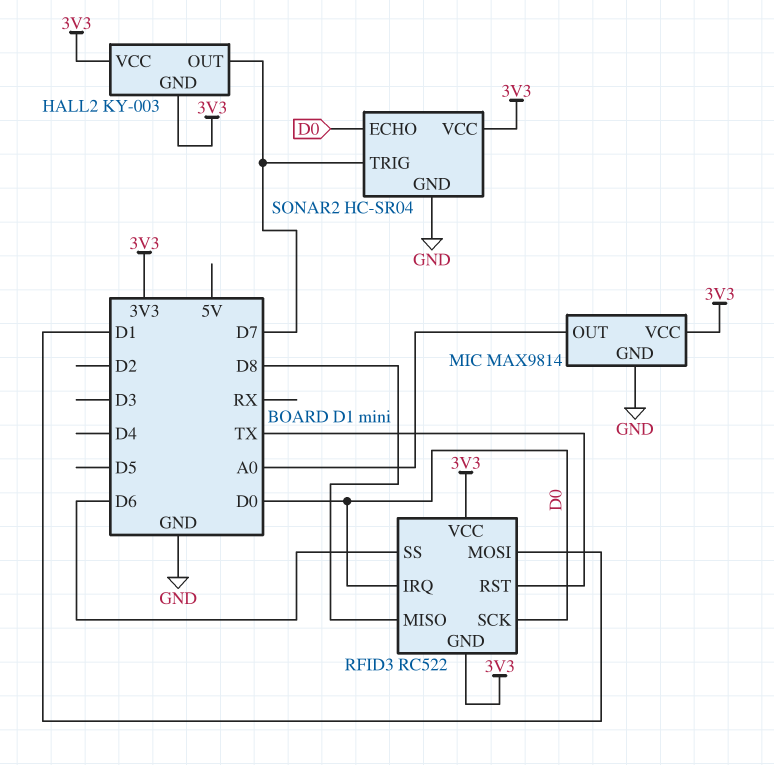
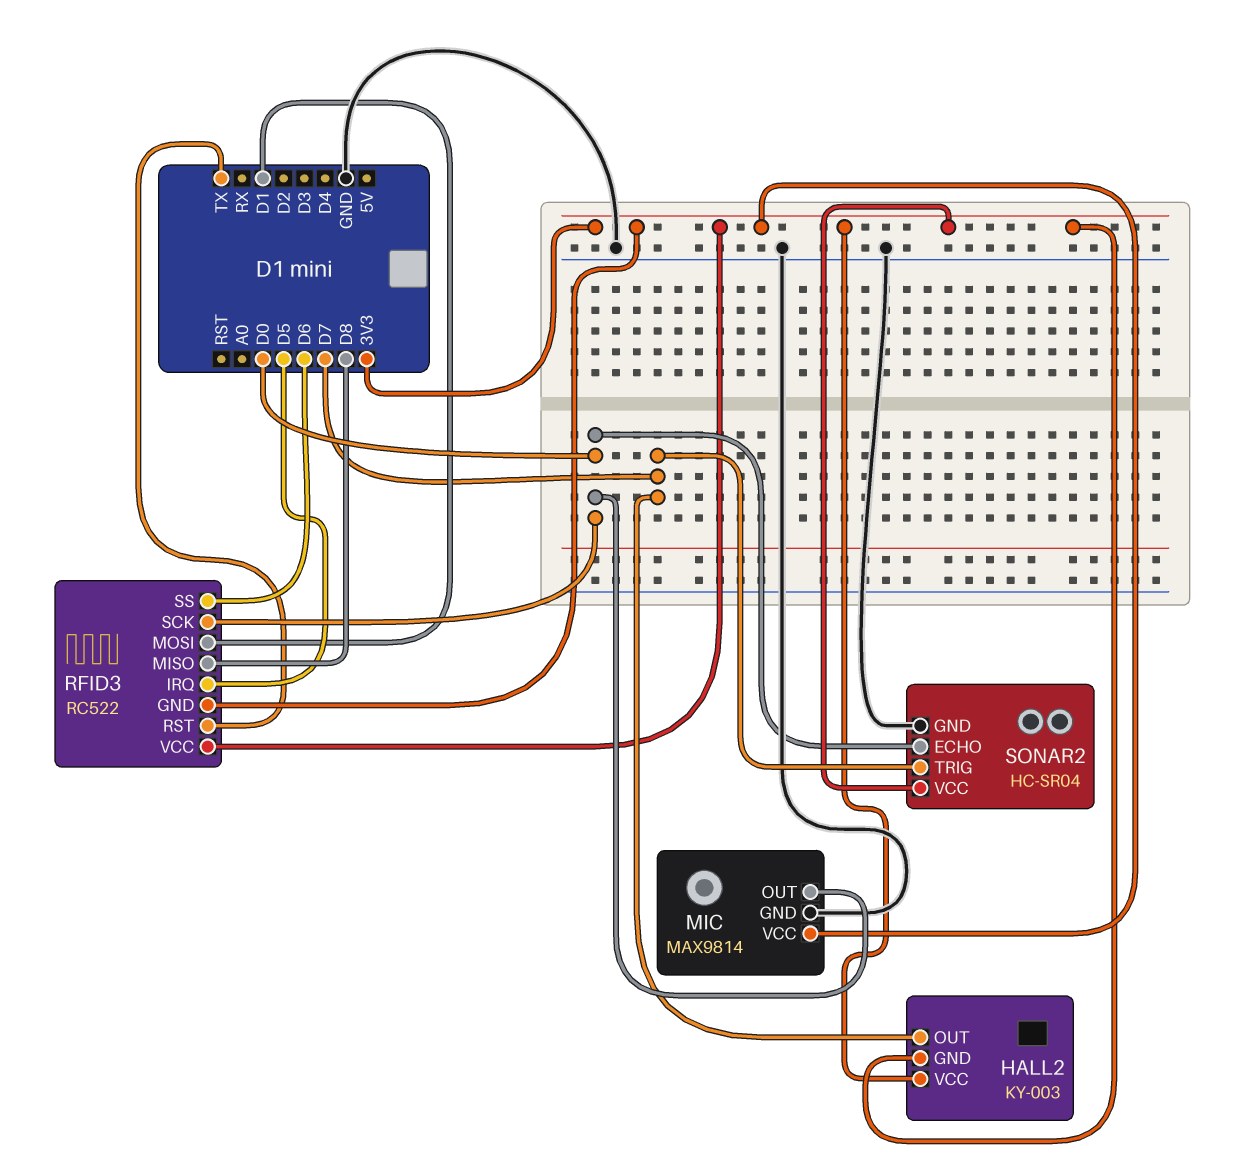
MIC pin OUT: A0 -> D0
RFID3 pin IRQ: D0 -> D5

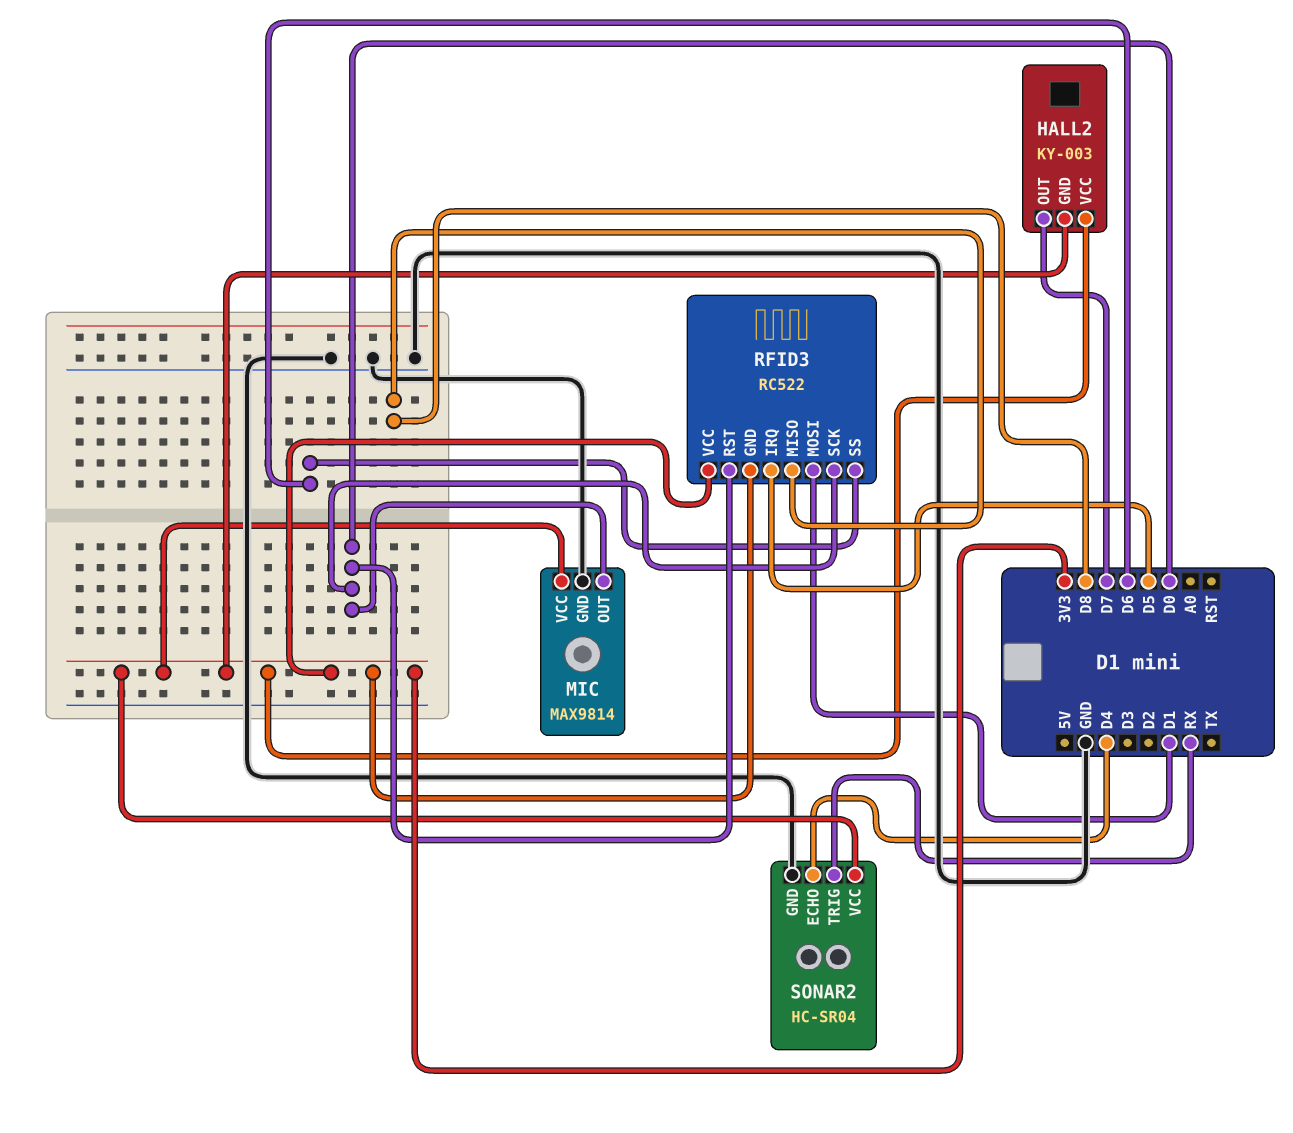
RFID3 pin RST: TX -> D0
SONAR2 pin ECHO: D0 -> D4
SONAR2 pin TRIG: D7 -> RX

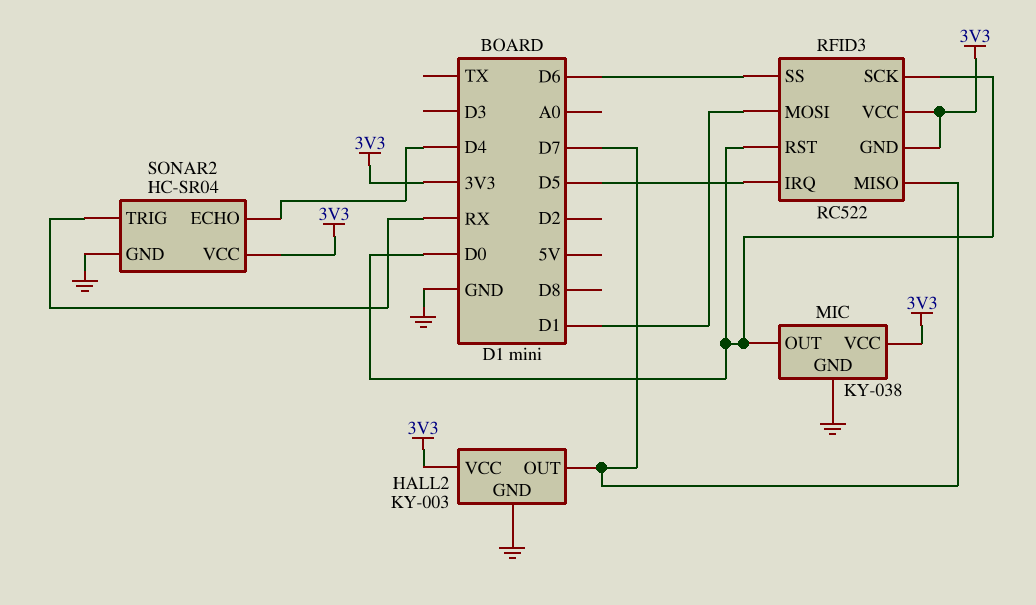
HALL2 pin GND: 3V3 -> GND
MIC: MAX9814 -> KY-038
RFID3 pin MISO: D8 -> D7

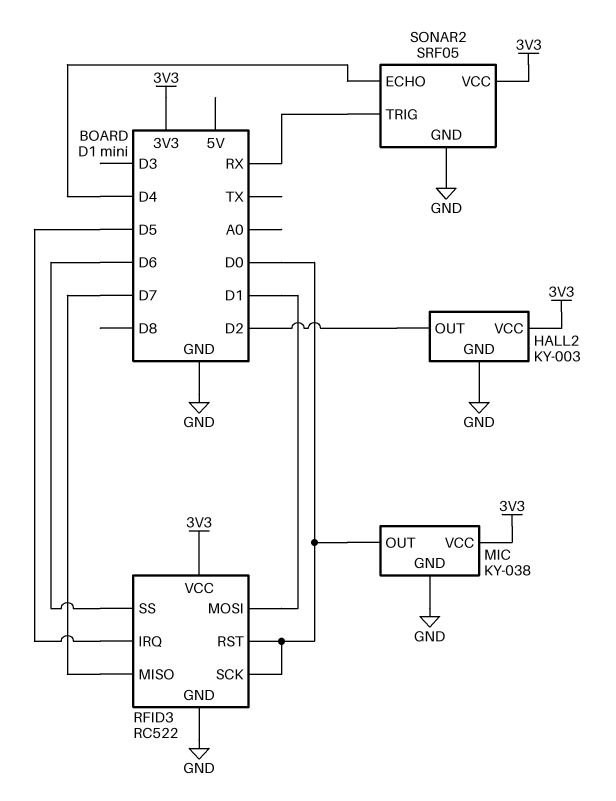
HALL2 pin OUT: D7 -> D2
RFID3 pin GND: 3V3 -> GND
SONAR2: HC-SR04 -> SRF05

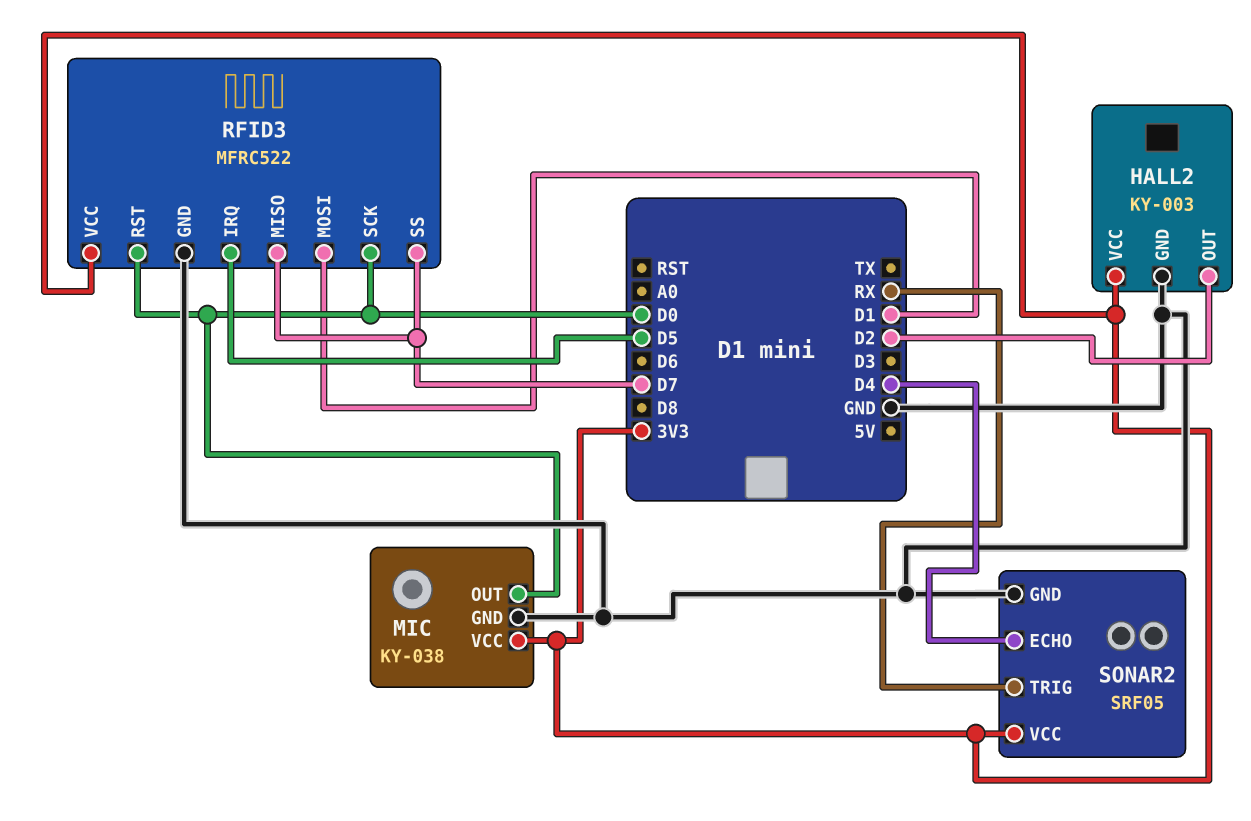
RFID3: RC522 -> MFRC522
RFID3 pin SS: D6 -> D7

